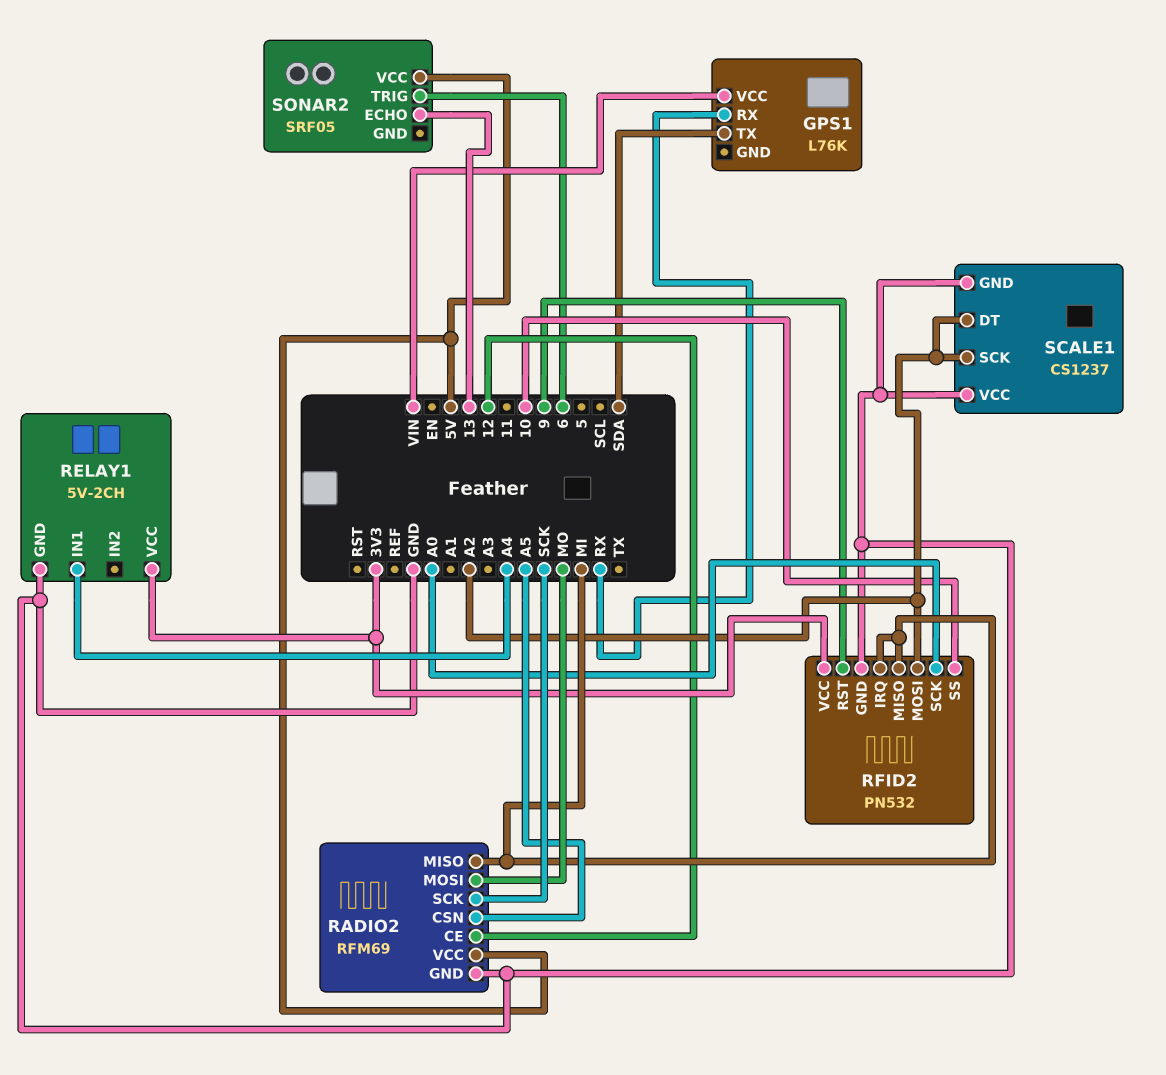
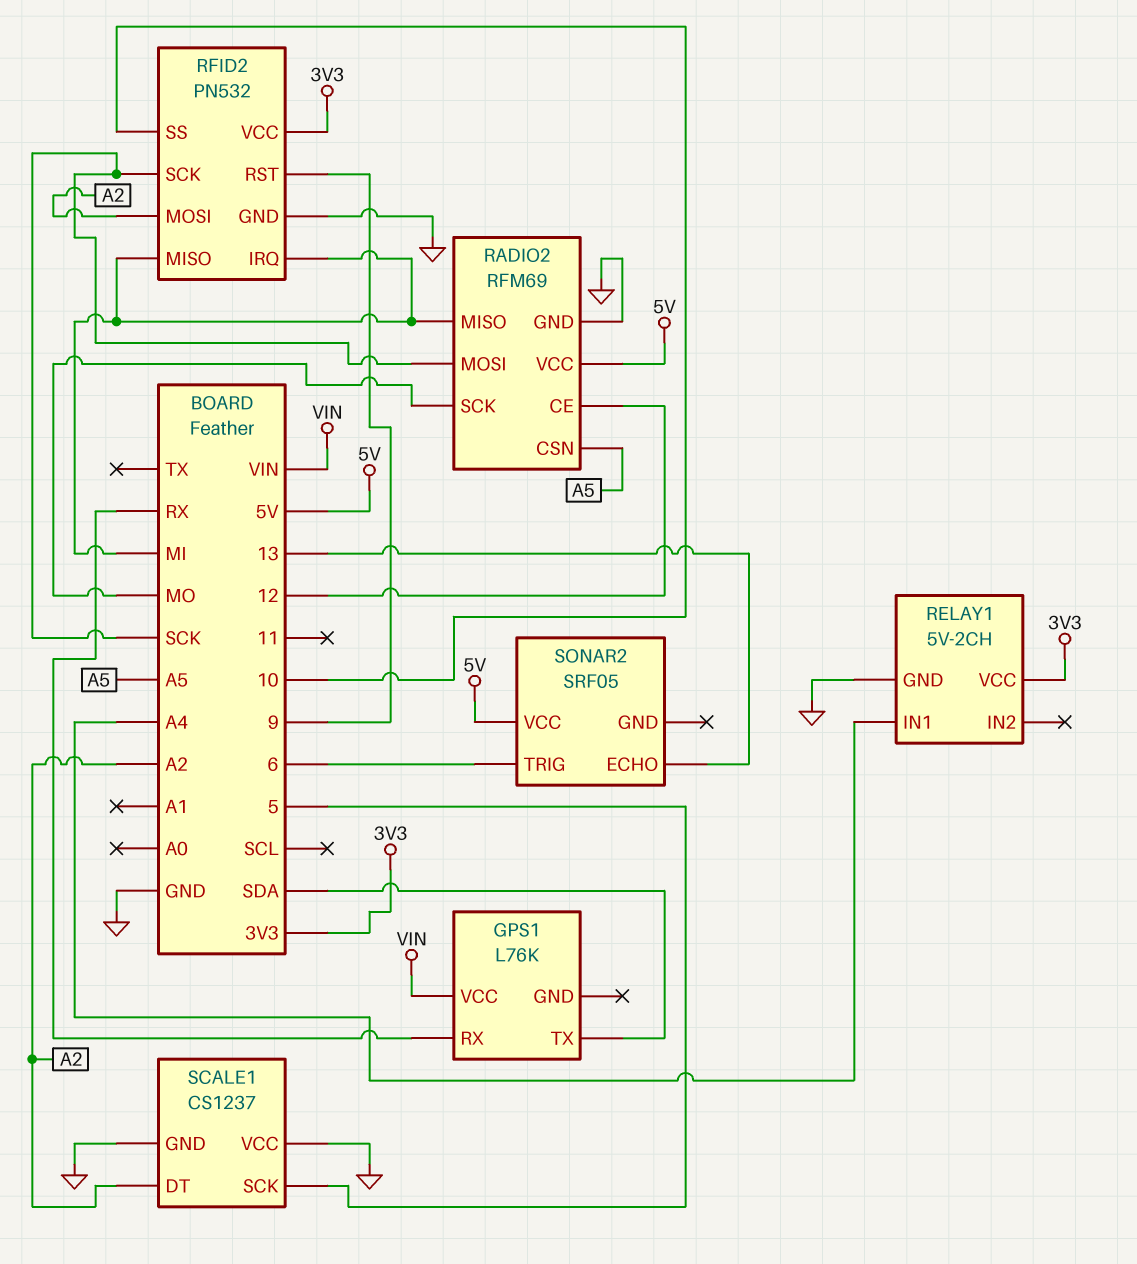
RADIO2 pin MOSI: MO -> SCK
RADIO2 pin SCK: SCK -> MO
RFID2 pin SCK: A0 -> SCK
SCALE1 pin SCK: A2 -> 5

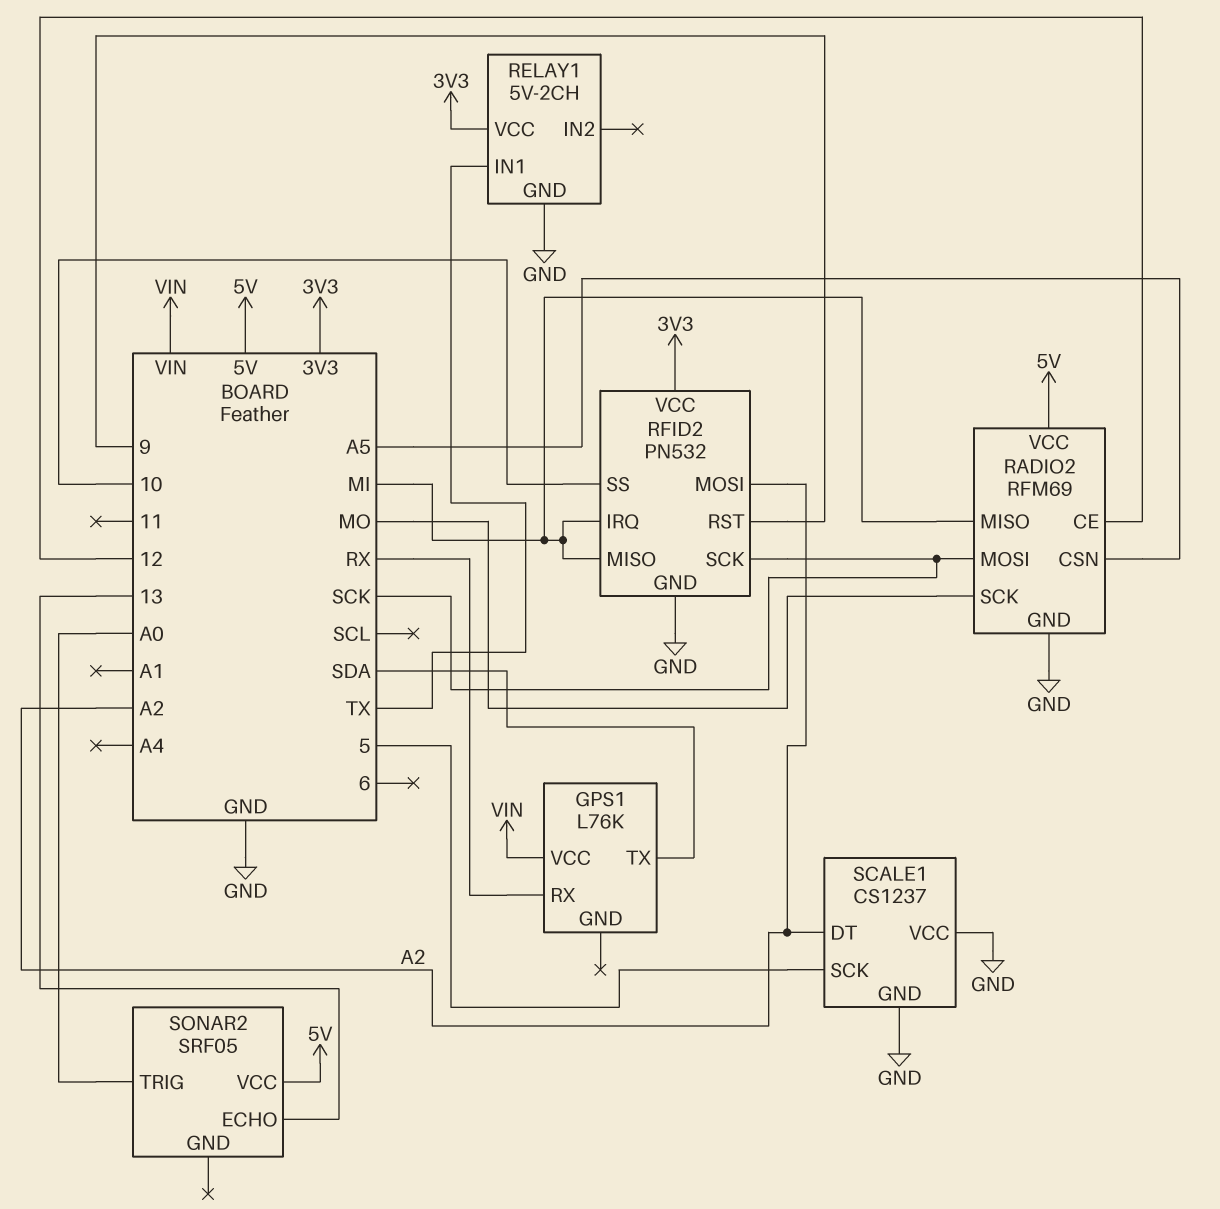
RELAY1 pin IN1: A4 -> TX
SONAR2 pin TRIG: 6 -> A0

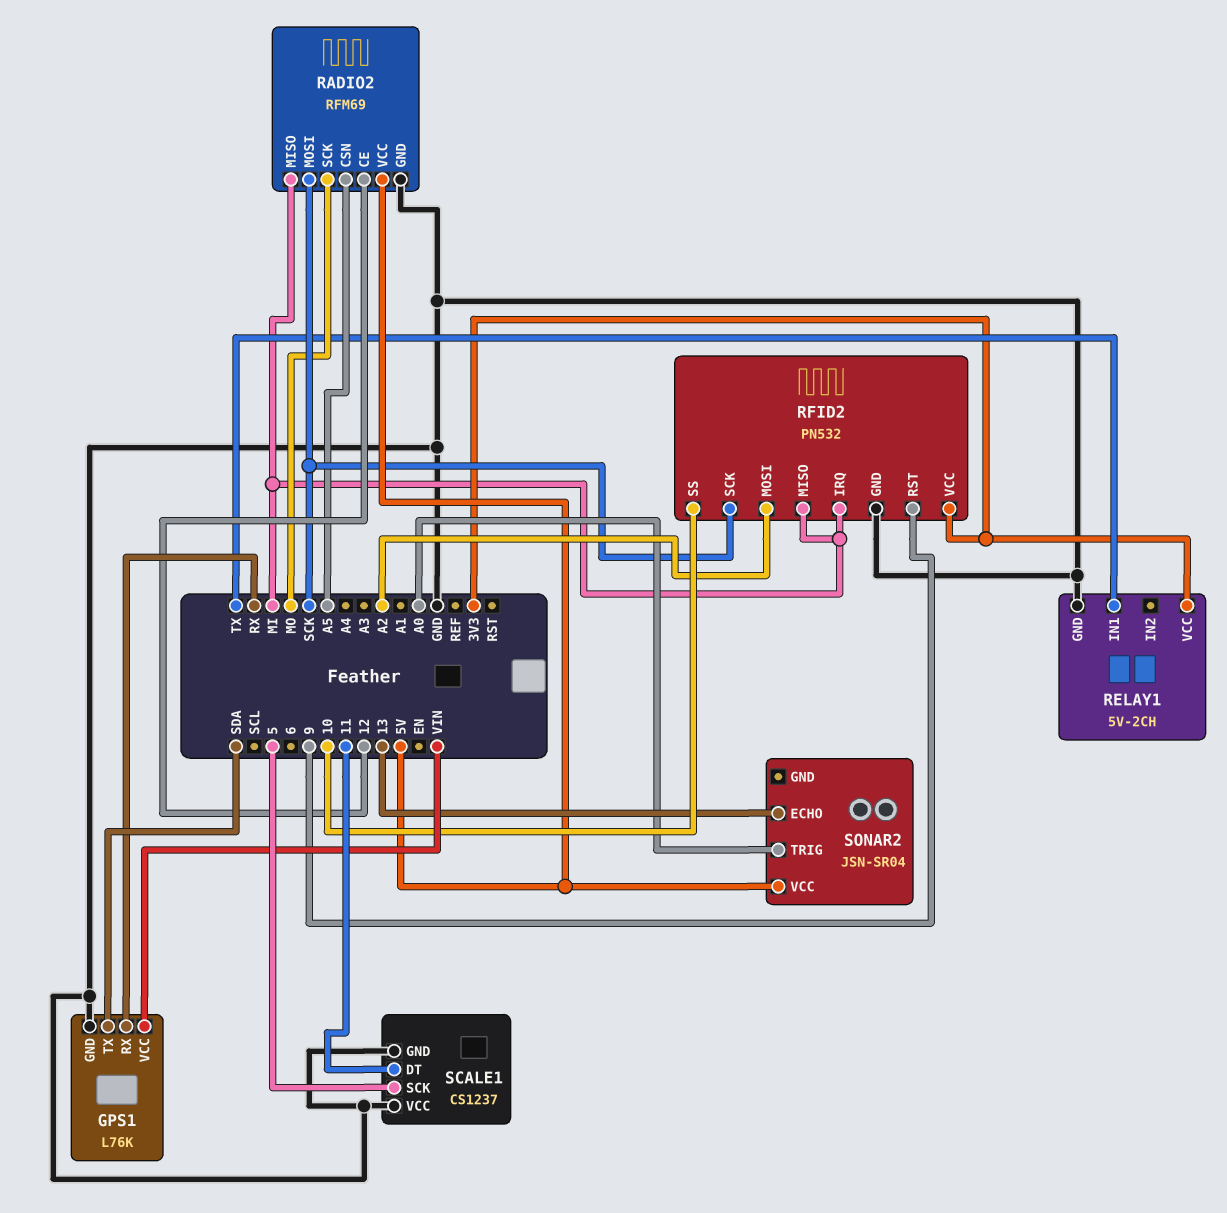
GPS1 pin GND: none -> GND
SCALE1 pin DT: A2 -> 11
SONAR2: SRF05 -> JSN-SR04

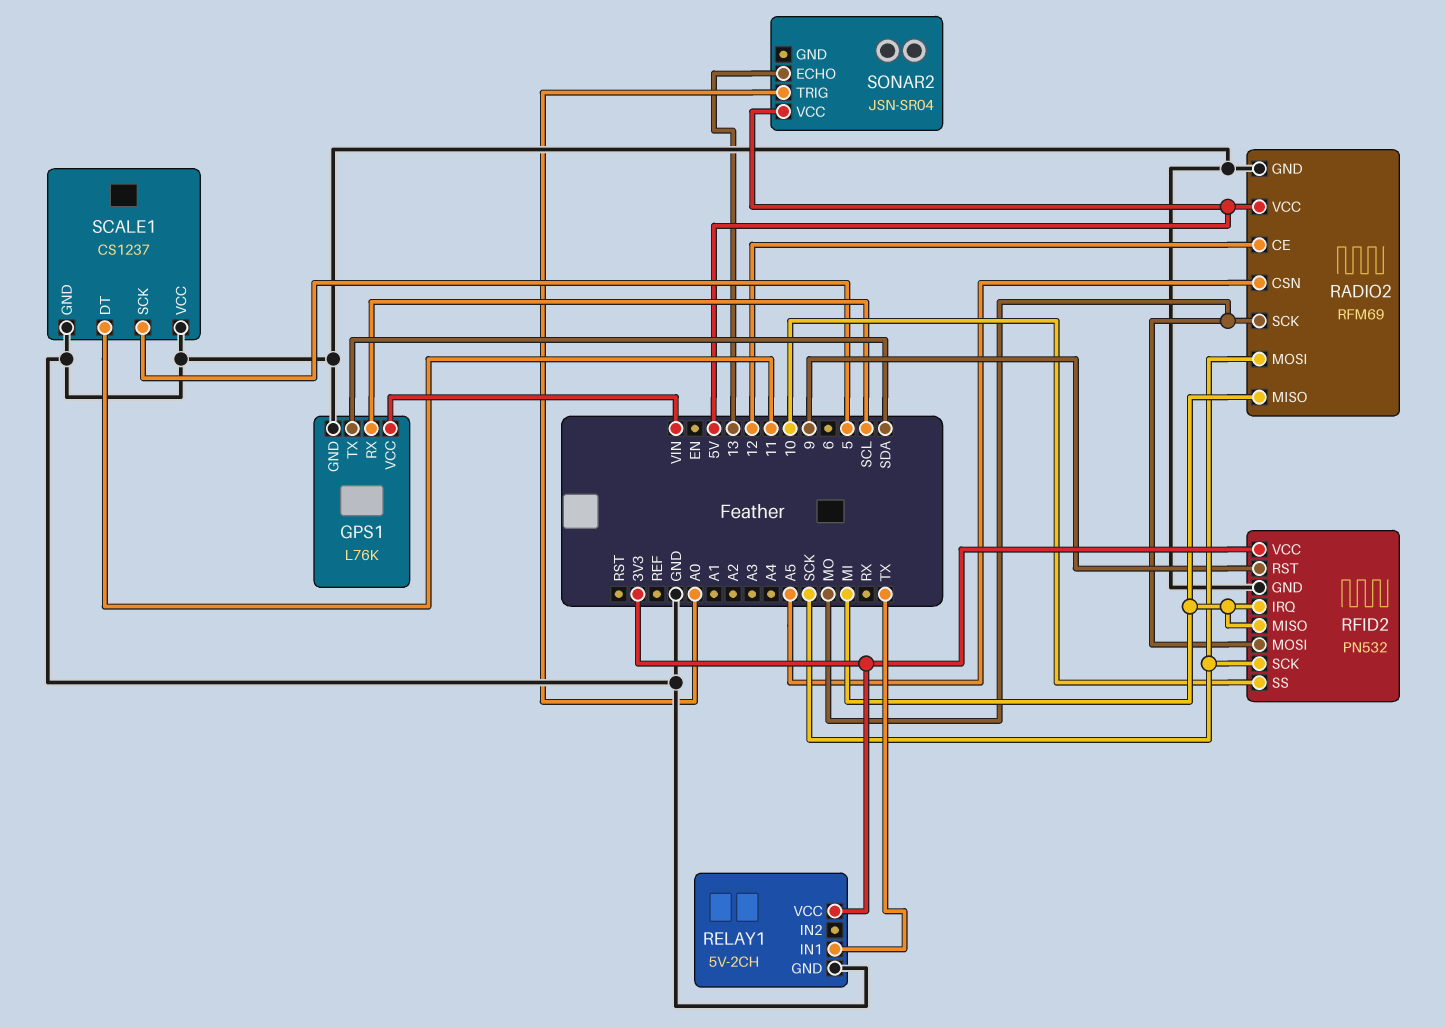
GPS1 pin RX: RX -> SCL
RFID2 pin MOSI: A2 -> MO

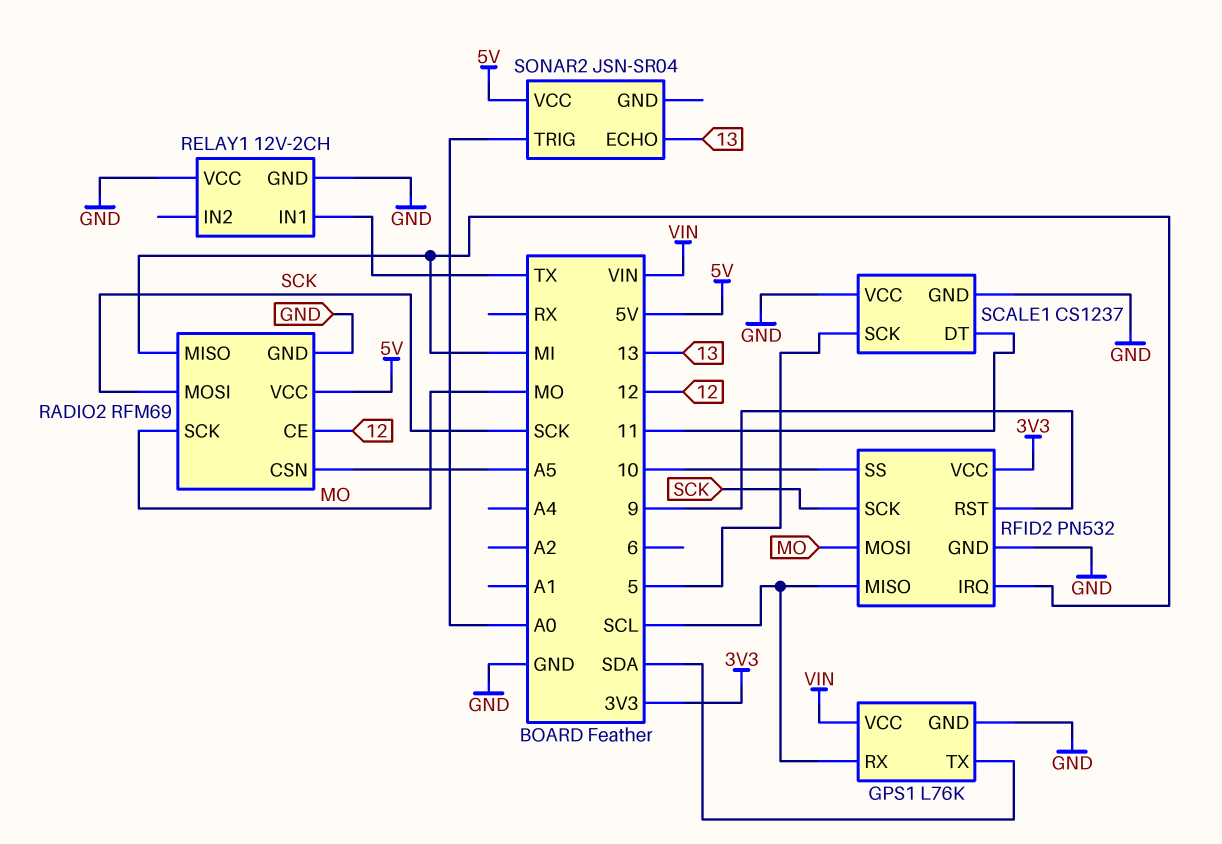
RELAY1: 5V-2CH -> 12V-2CH
RELAY1 pin VCC: 3V3 -> GND
RFID2 pin MISO: MI -> SCL

